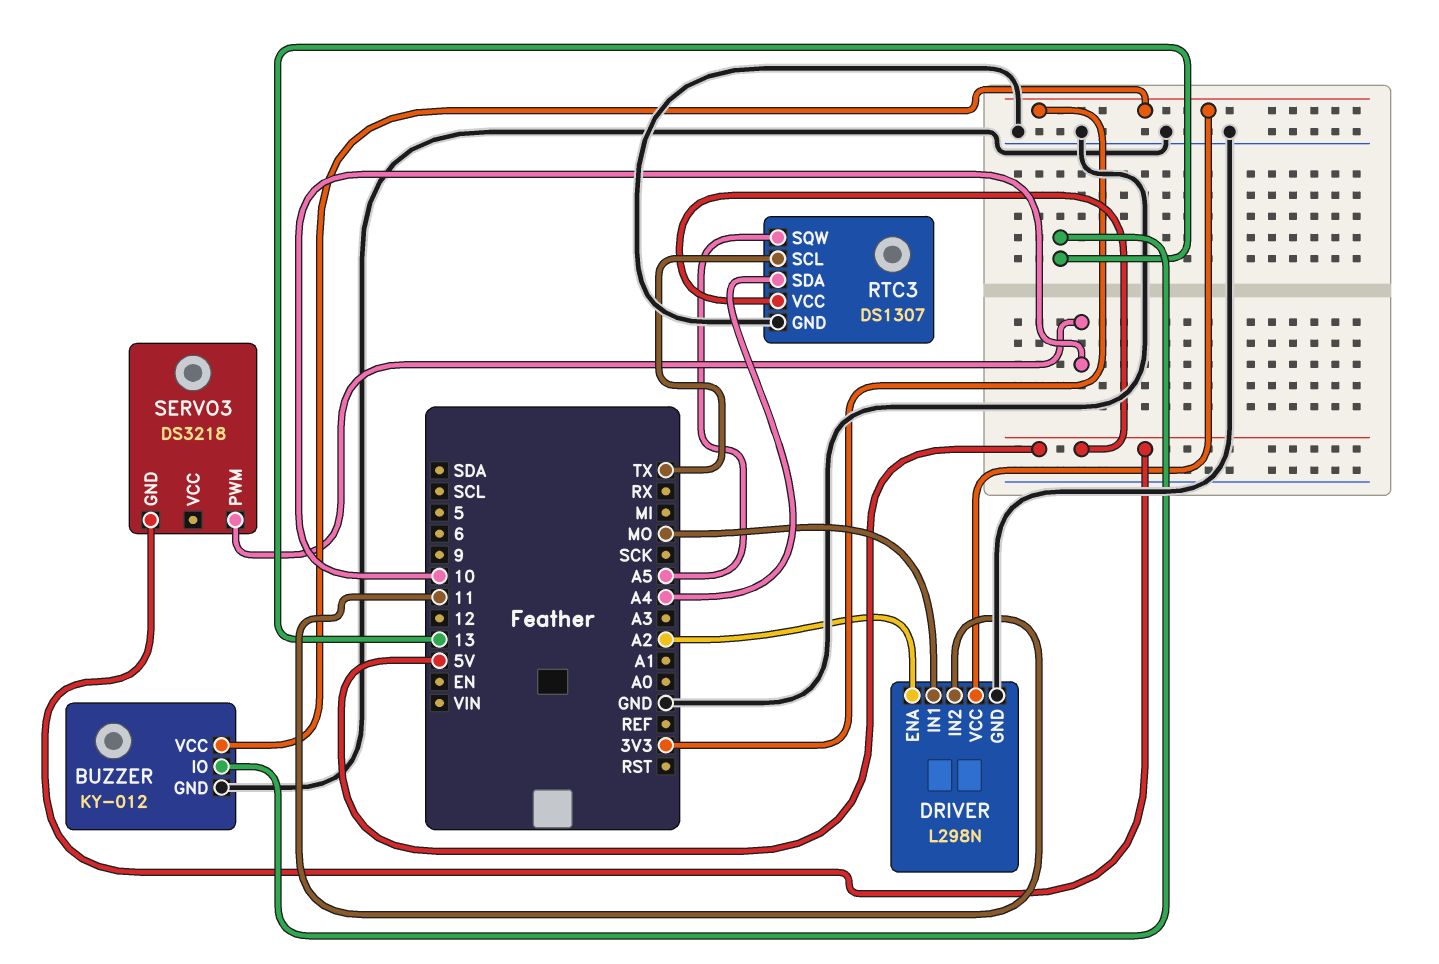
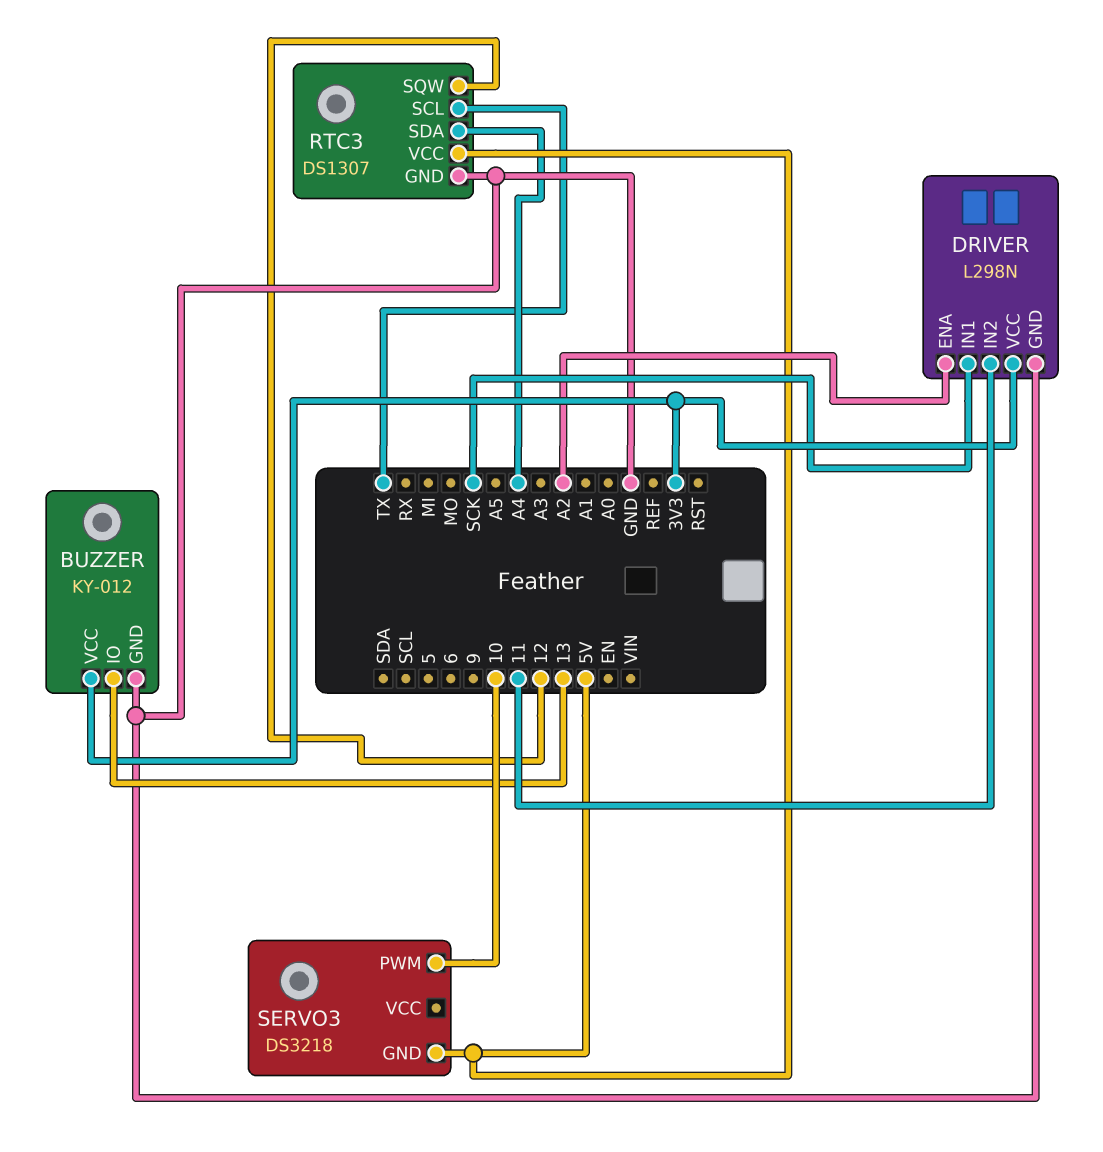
DRIVER pin IN1: MO -> SCK
RTC3 pin SQW: A5 -> 12

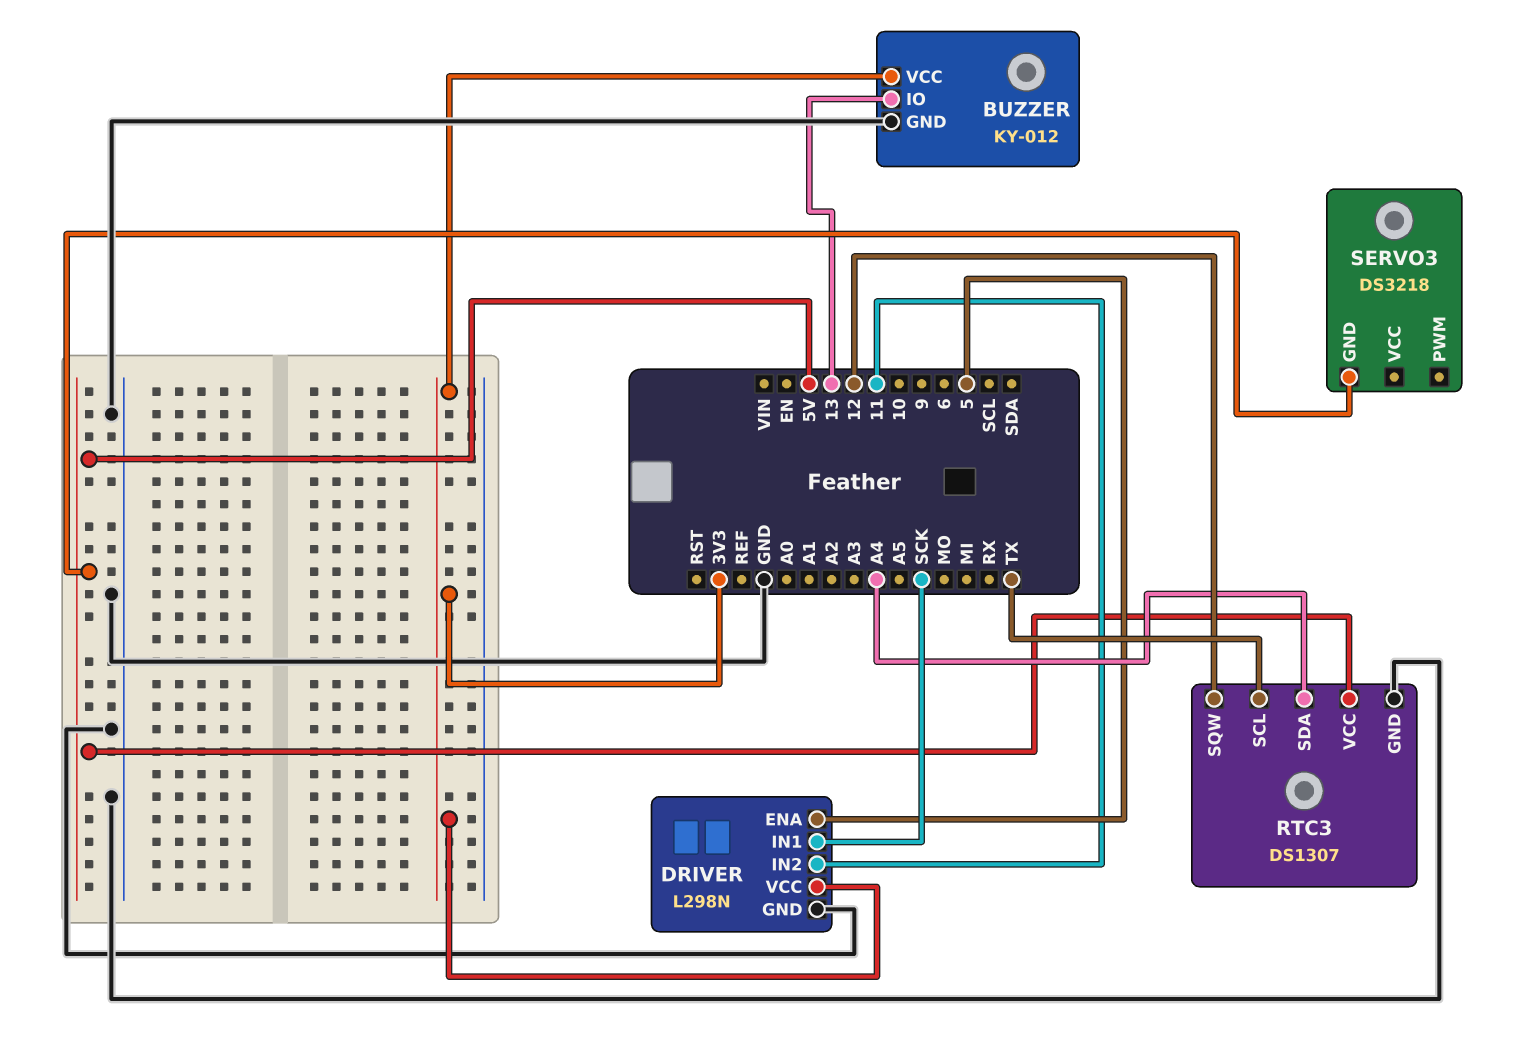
DRIVER pin ENA: A2 -> 5
SERVO3 pin PWM: 10 -> none

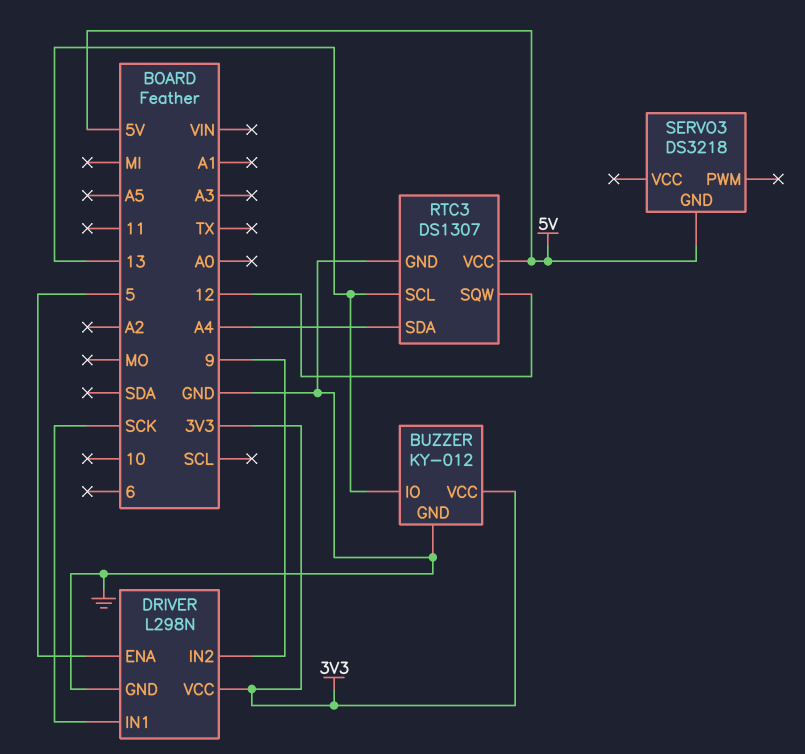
DRIVER pin IN2: 11 -> 9
RTC3 pin SCL: TX -> 13

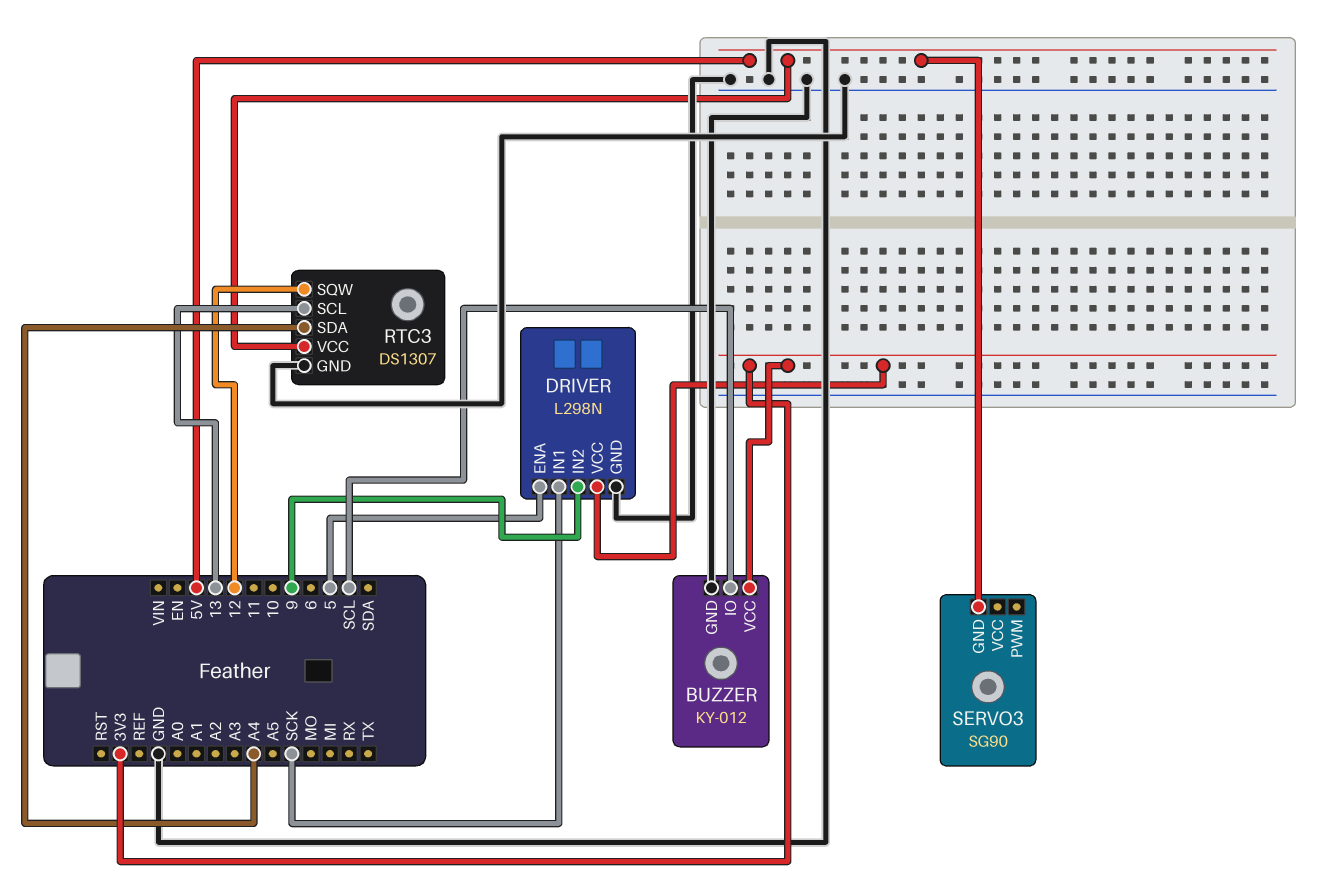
BUZZER pin IO: 13 -> SCL
SERVO3: DS3218 -> SG90

